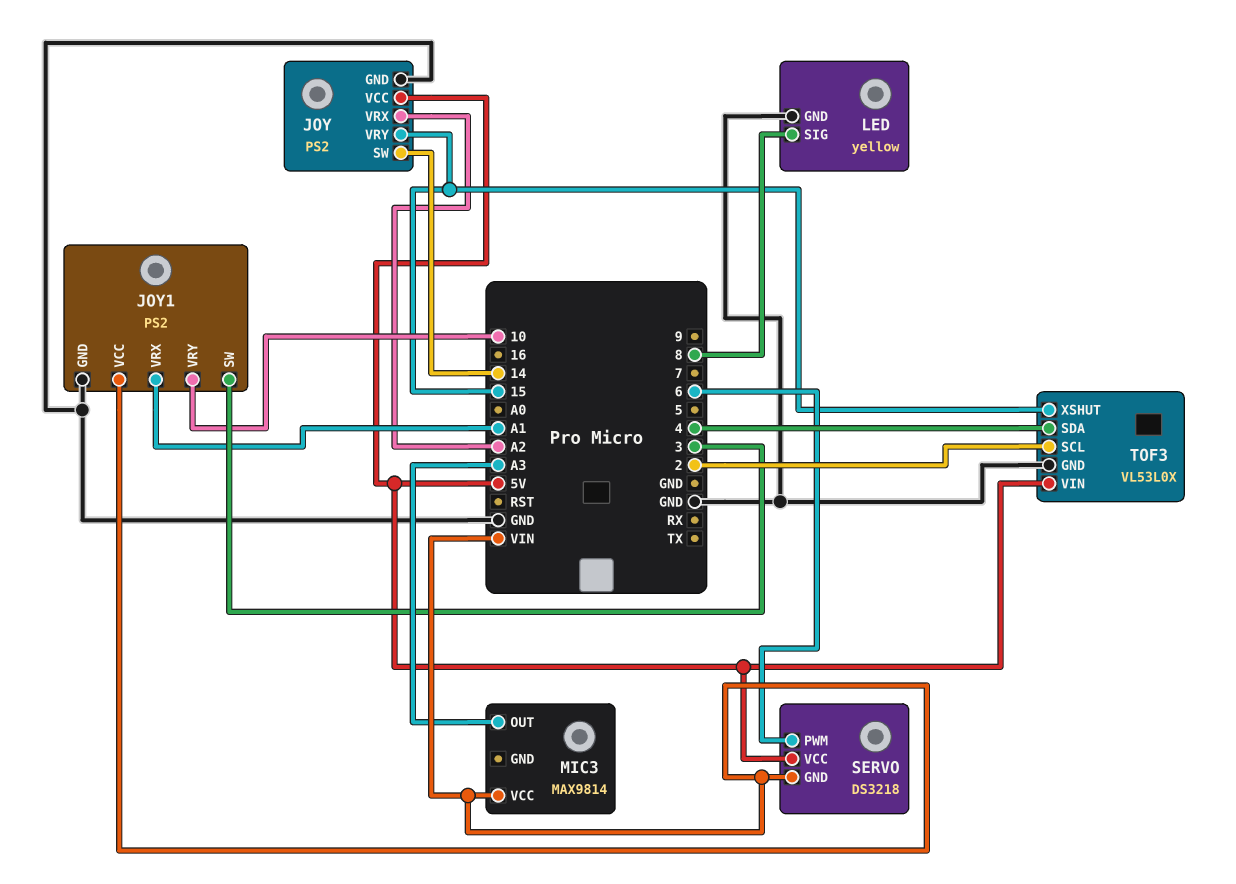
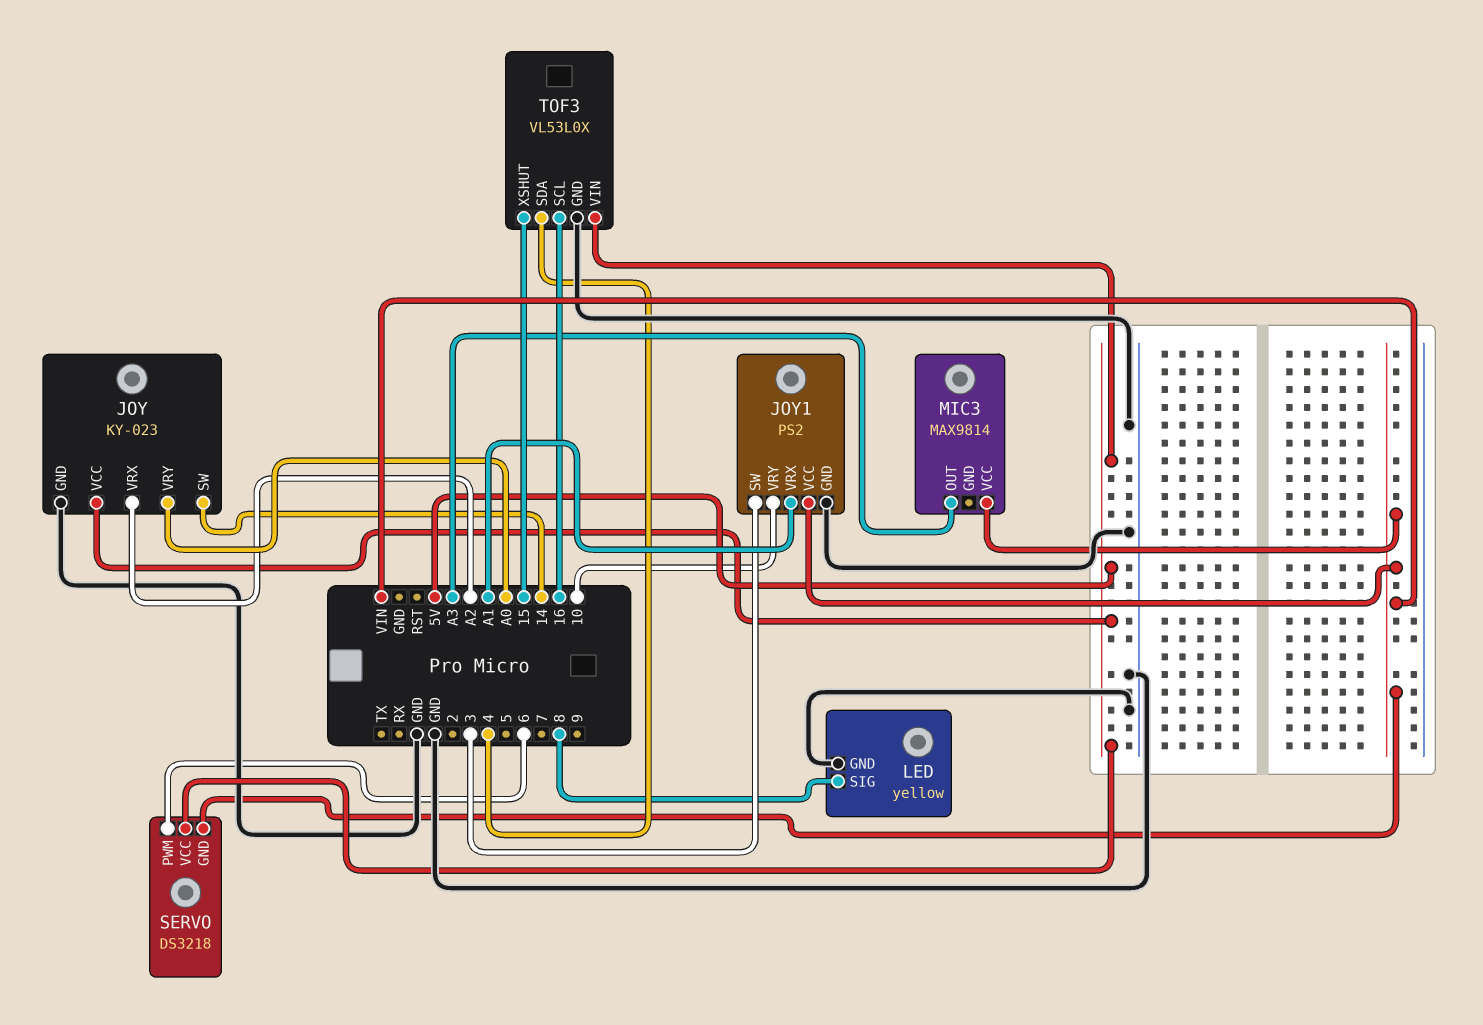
JOY: PS2 -> KY-023
JOY pin VRY: 15 -> A0
TOF3 pin SCL: 2 -> 16

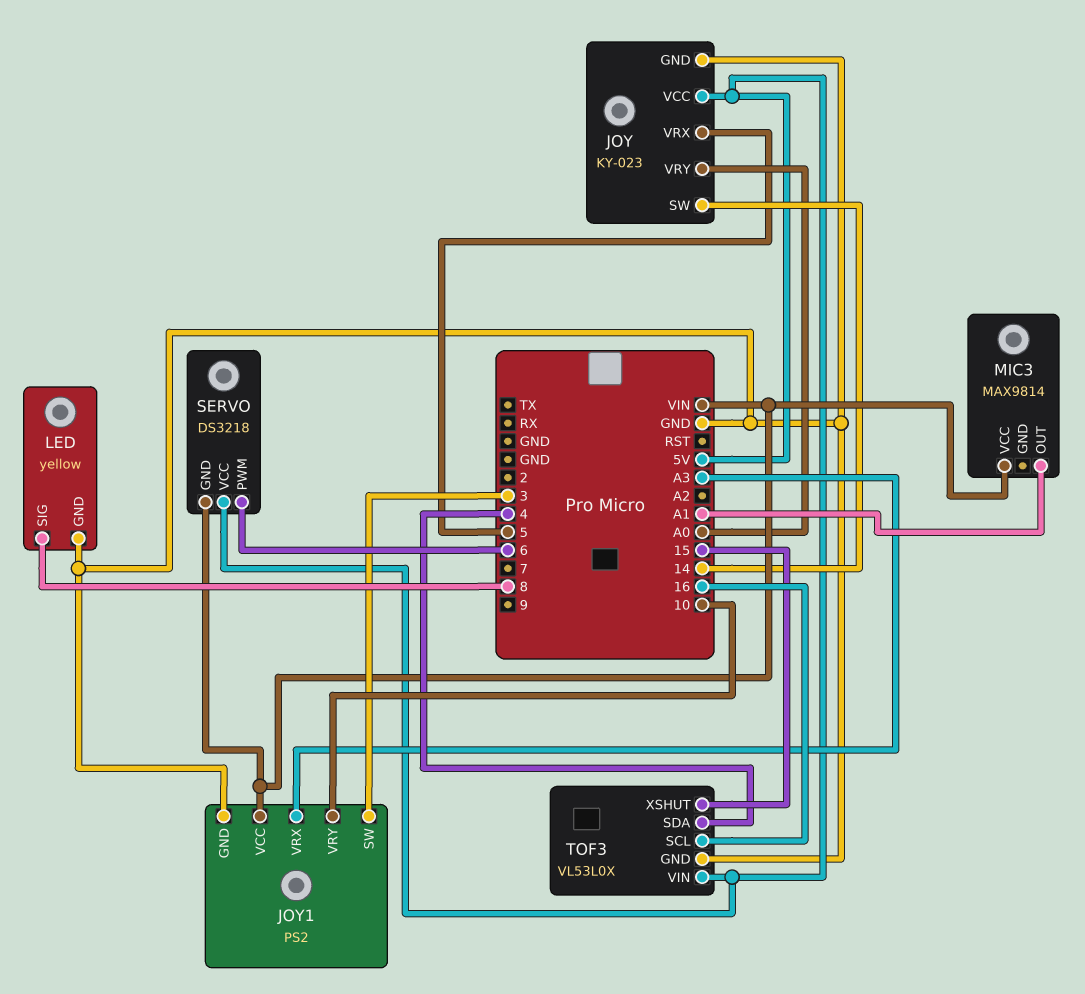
JOY pin VRX: A2 -> 5
JOY1 pin VRX: A1 -> A3
MIC3 pin OUT: A3 -> A1

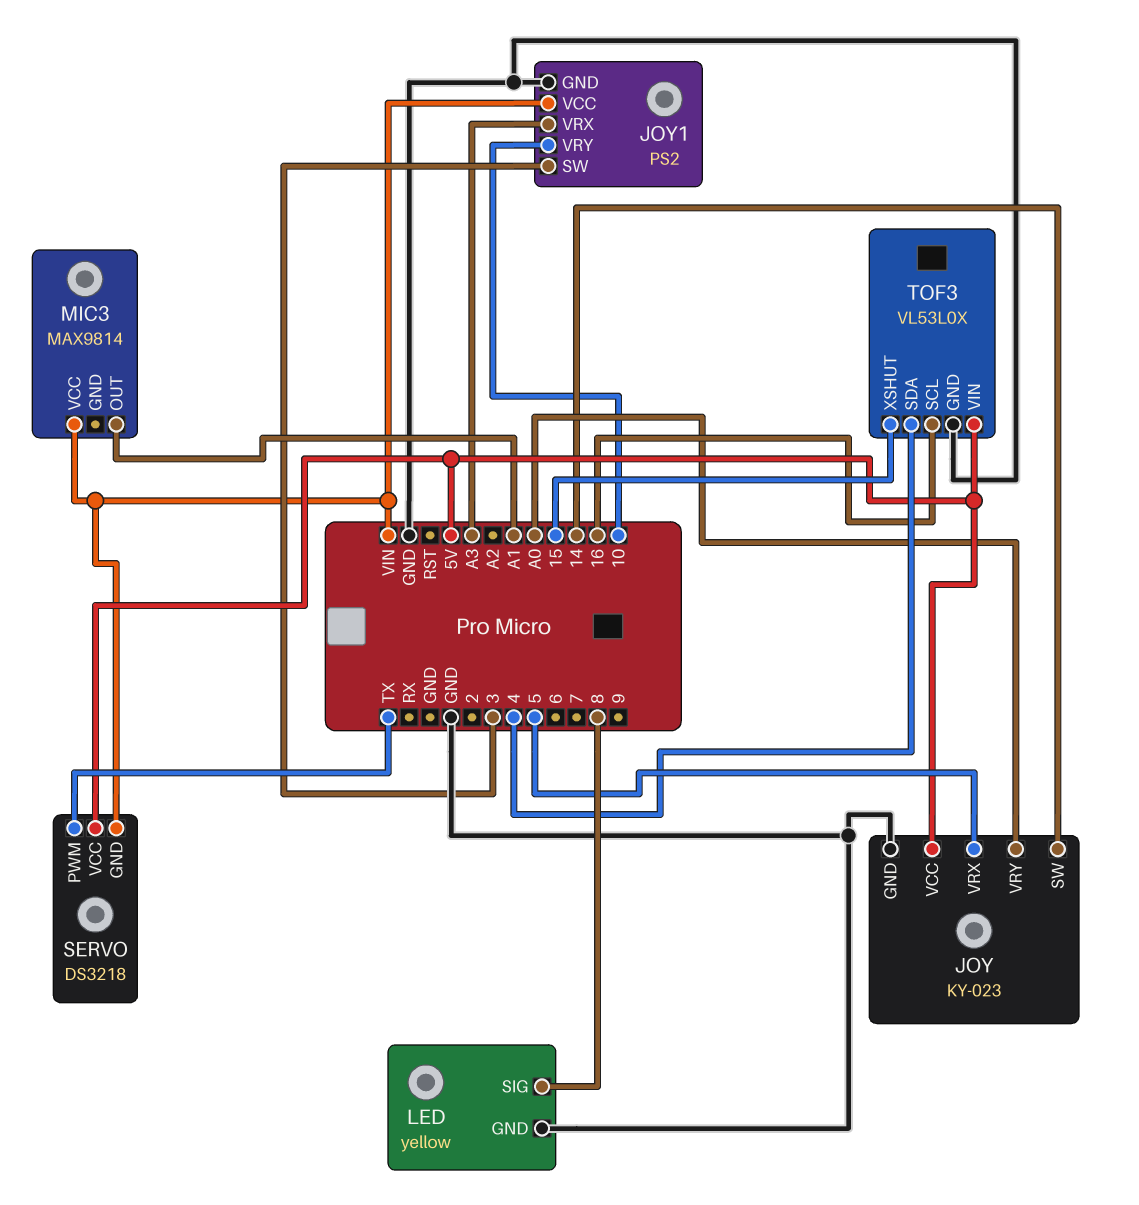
SERVO pin PWM: 6 -> TX

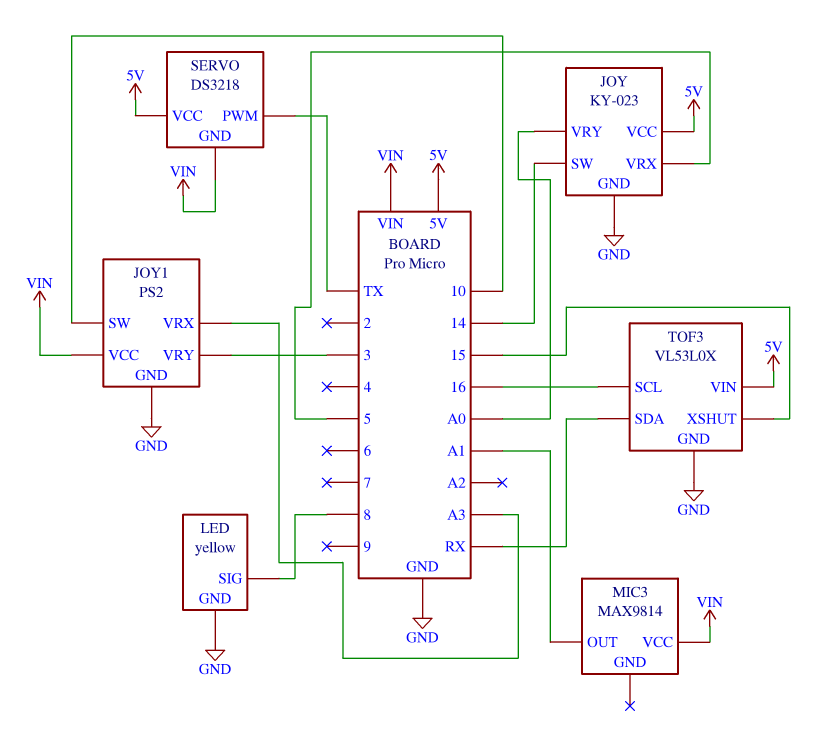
JOY1 pin SW: 3 -> 10
JOY1 pin VRY: 10 -> 3
TOF3 pin SDA: 4 -> RX

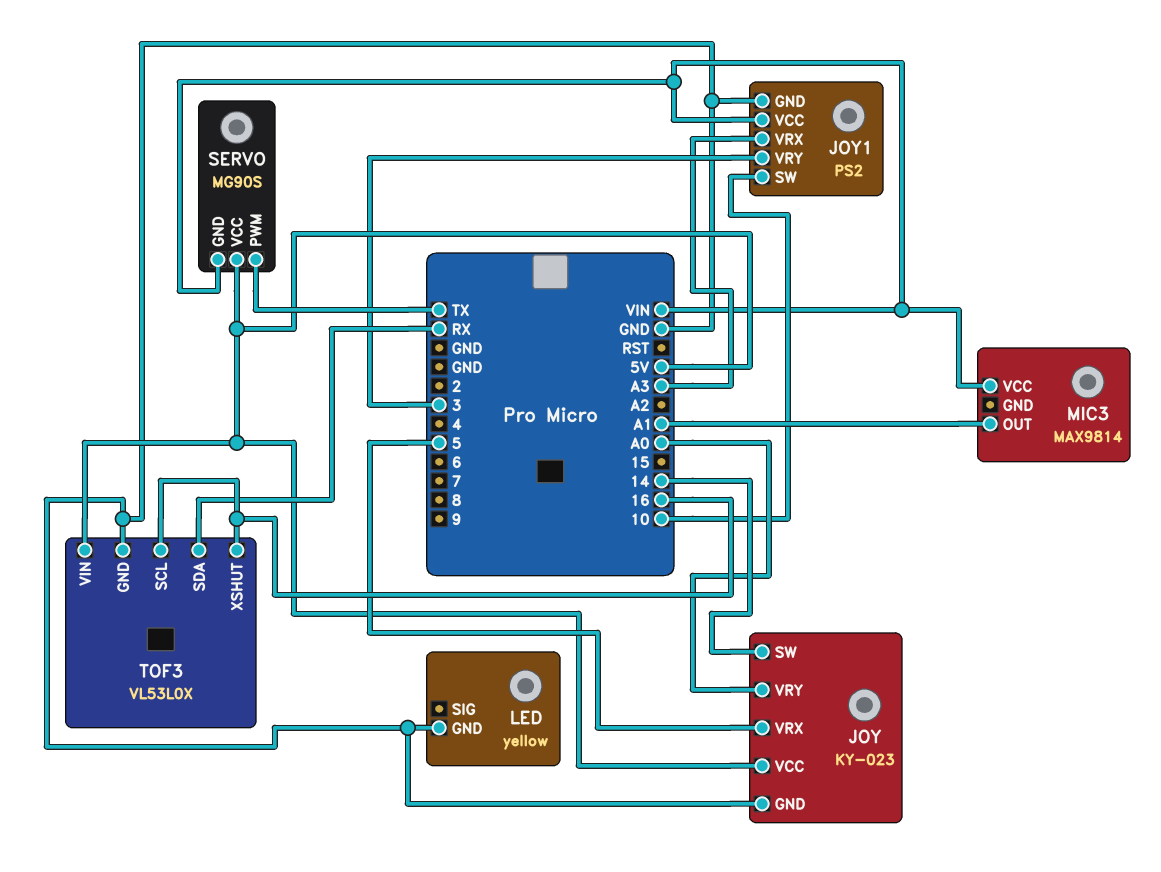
LED pin SIG: 8 -> none
SERVO: DS3218 -> MG90S
TOF3 pin XSHUT: 15 -> 16

